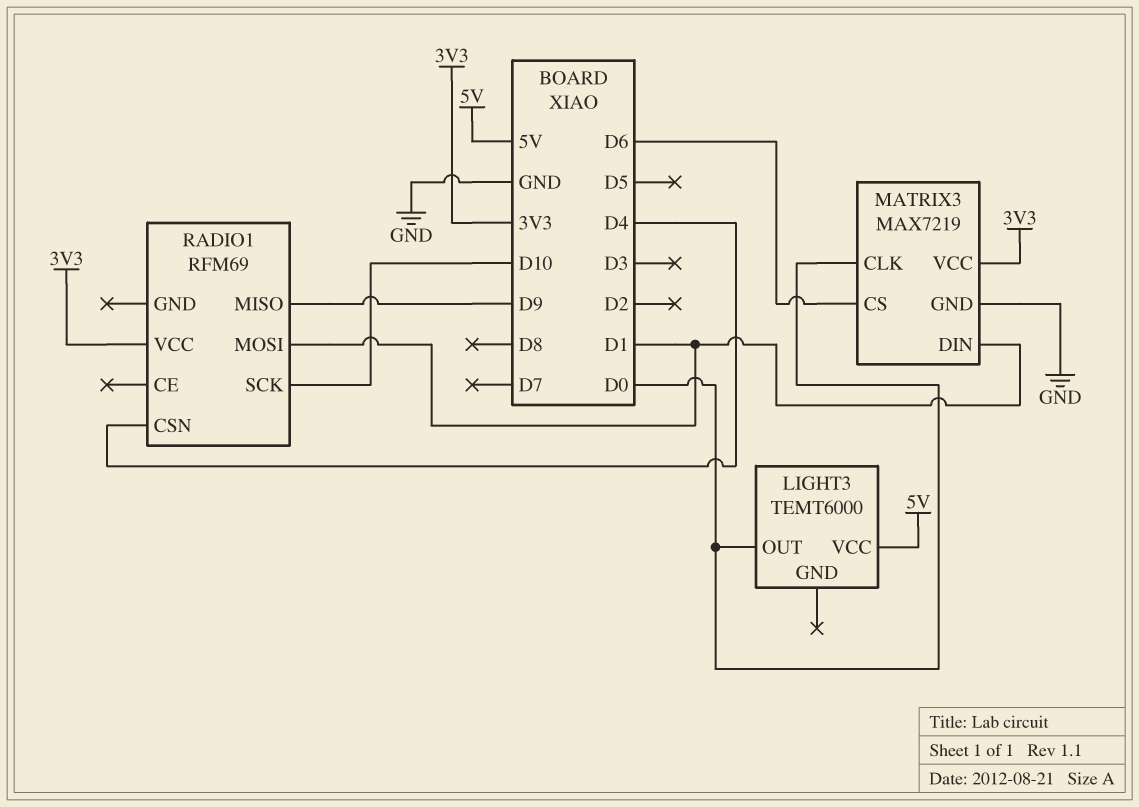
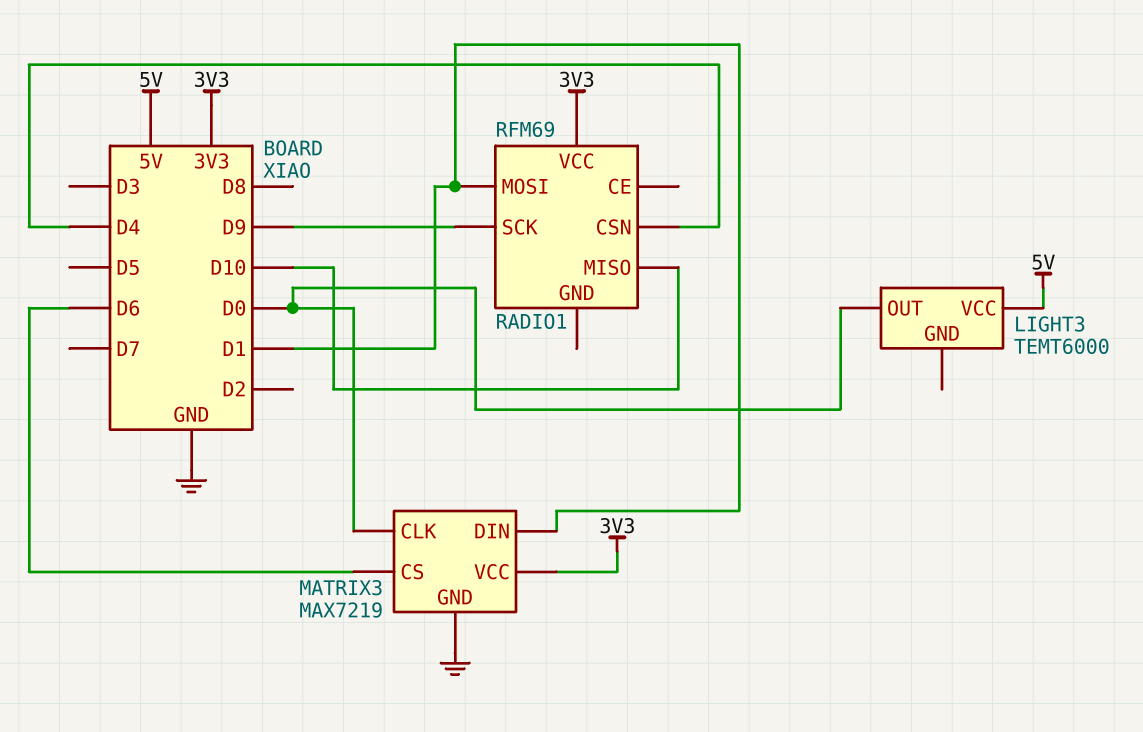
RADIO1 pin MISO: D9 -> D10
RADIO1 pin SCK: D10 -> D9

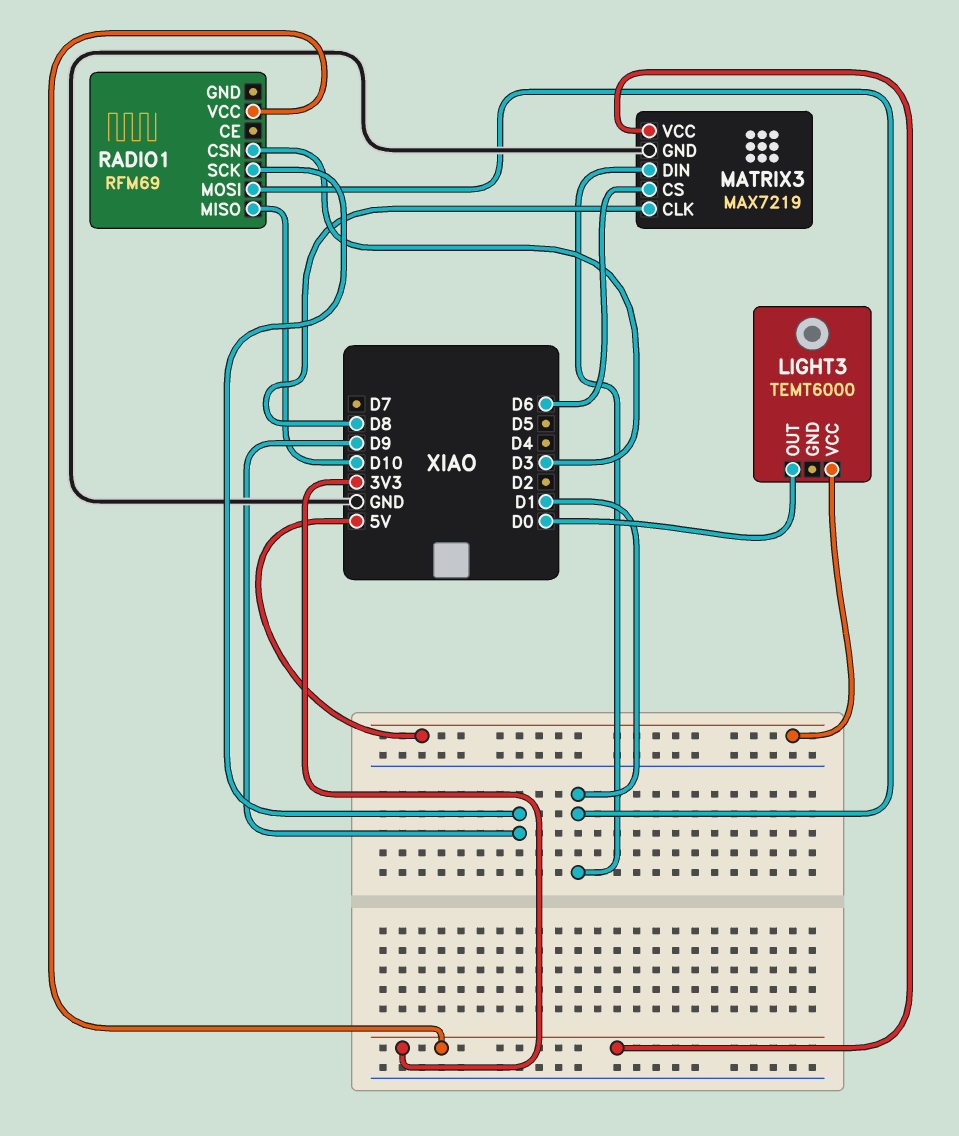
MATRIX3 pin CLK: D0 -> D8
RADIO1 pin CSN: D4 -> D3

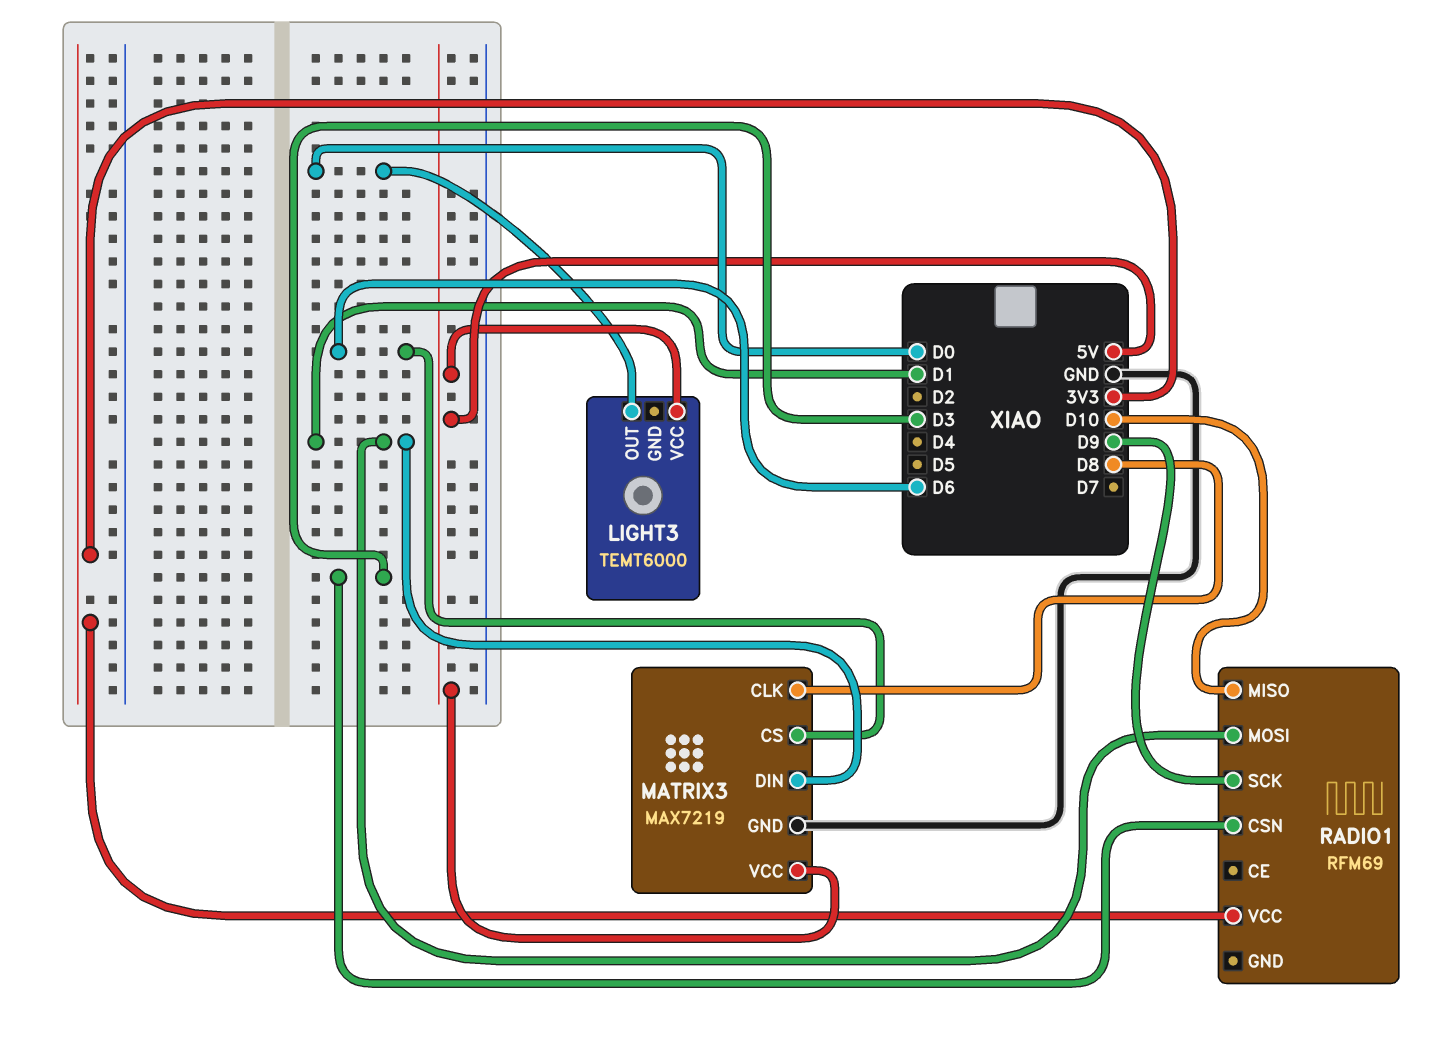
MATRIX3 pin VCC: 3V3 -> 5V

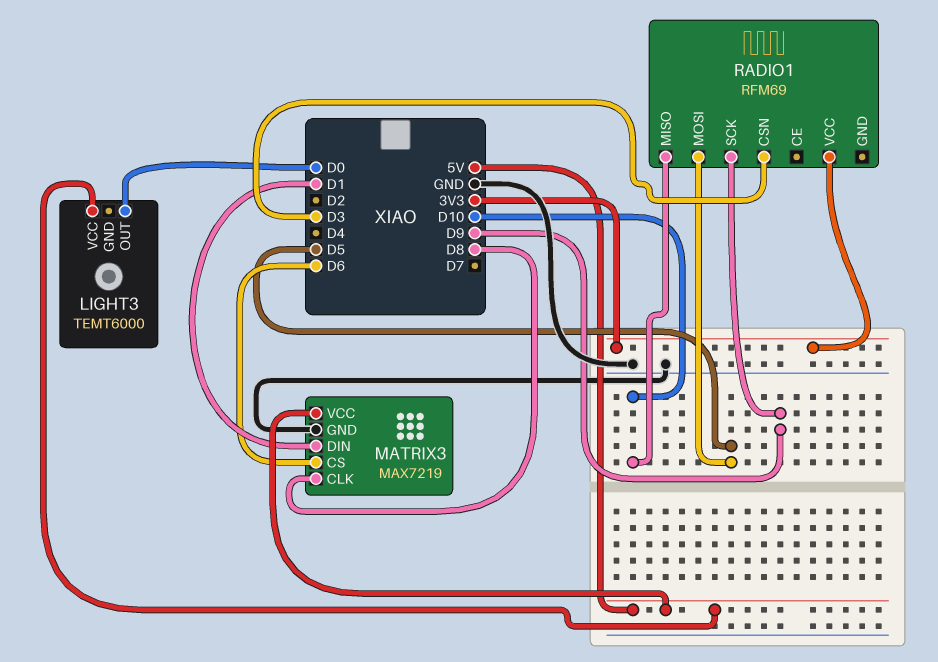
RADIO1 pin MOSI: D1 -> D5

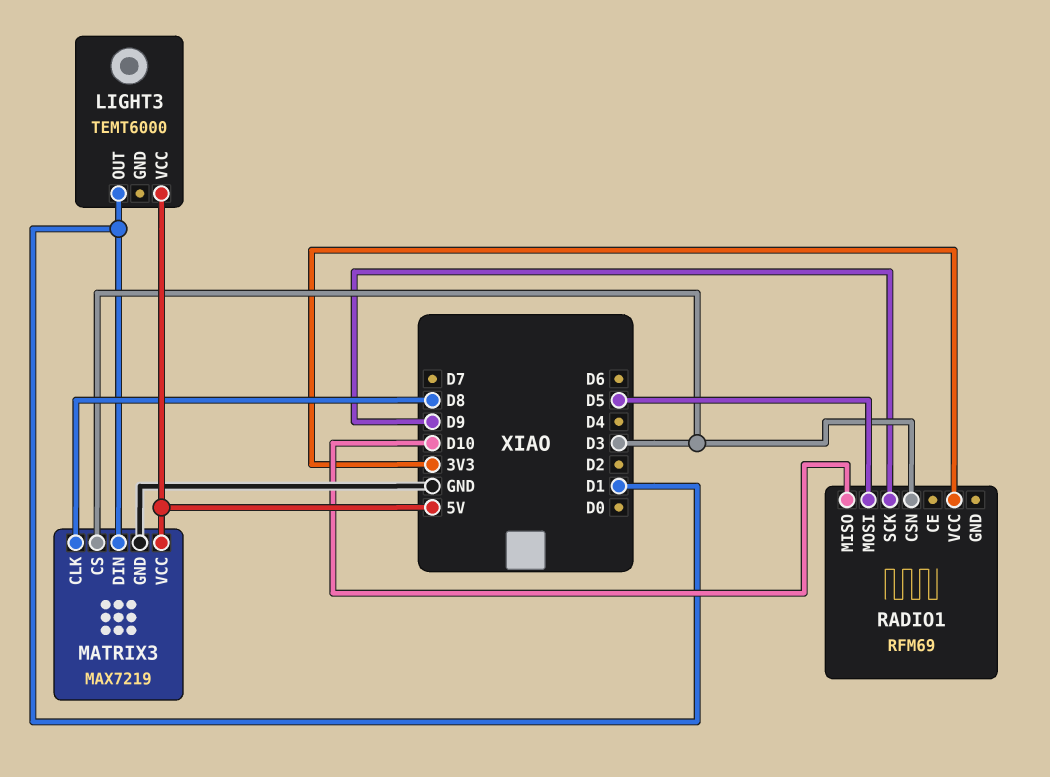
LIGHT3 pin OUT: D0 -> D1
MATRIX3 pin CS: D6 -> D3

